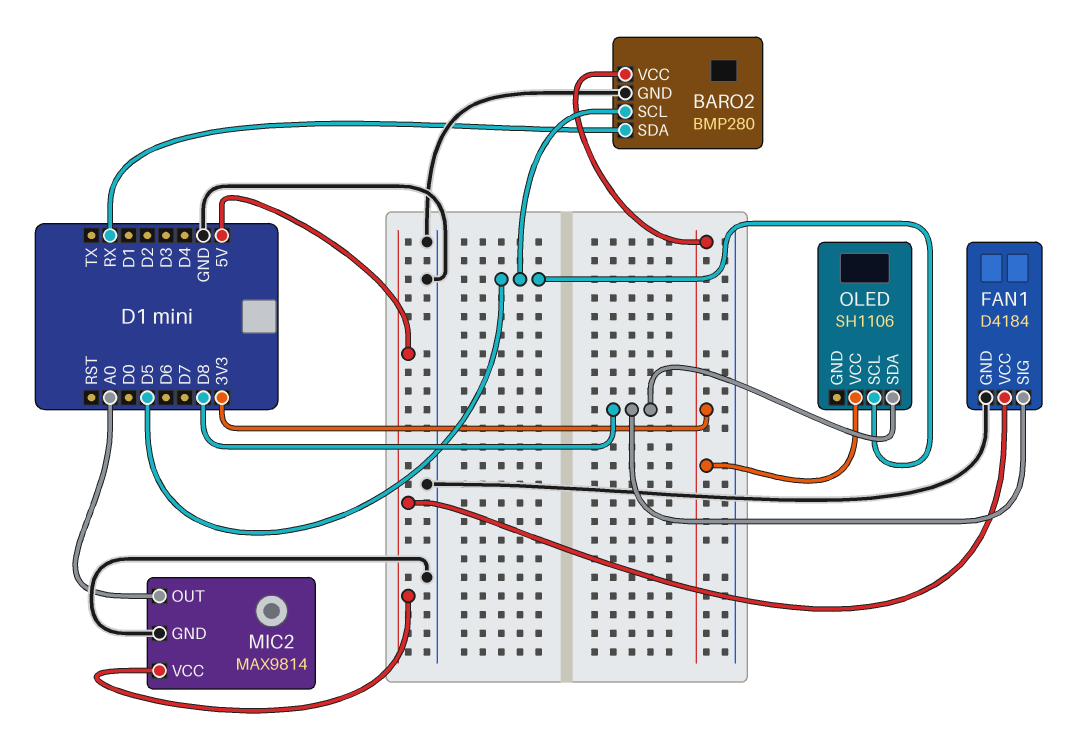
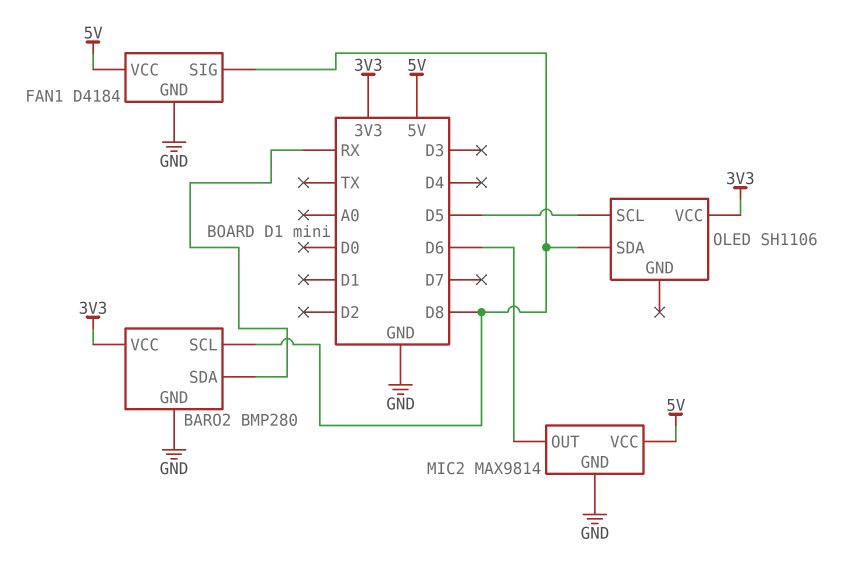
BARO2 pin SCL: D5 -> D8
MIC2 pin OUT: A0 -> D6

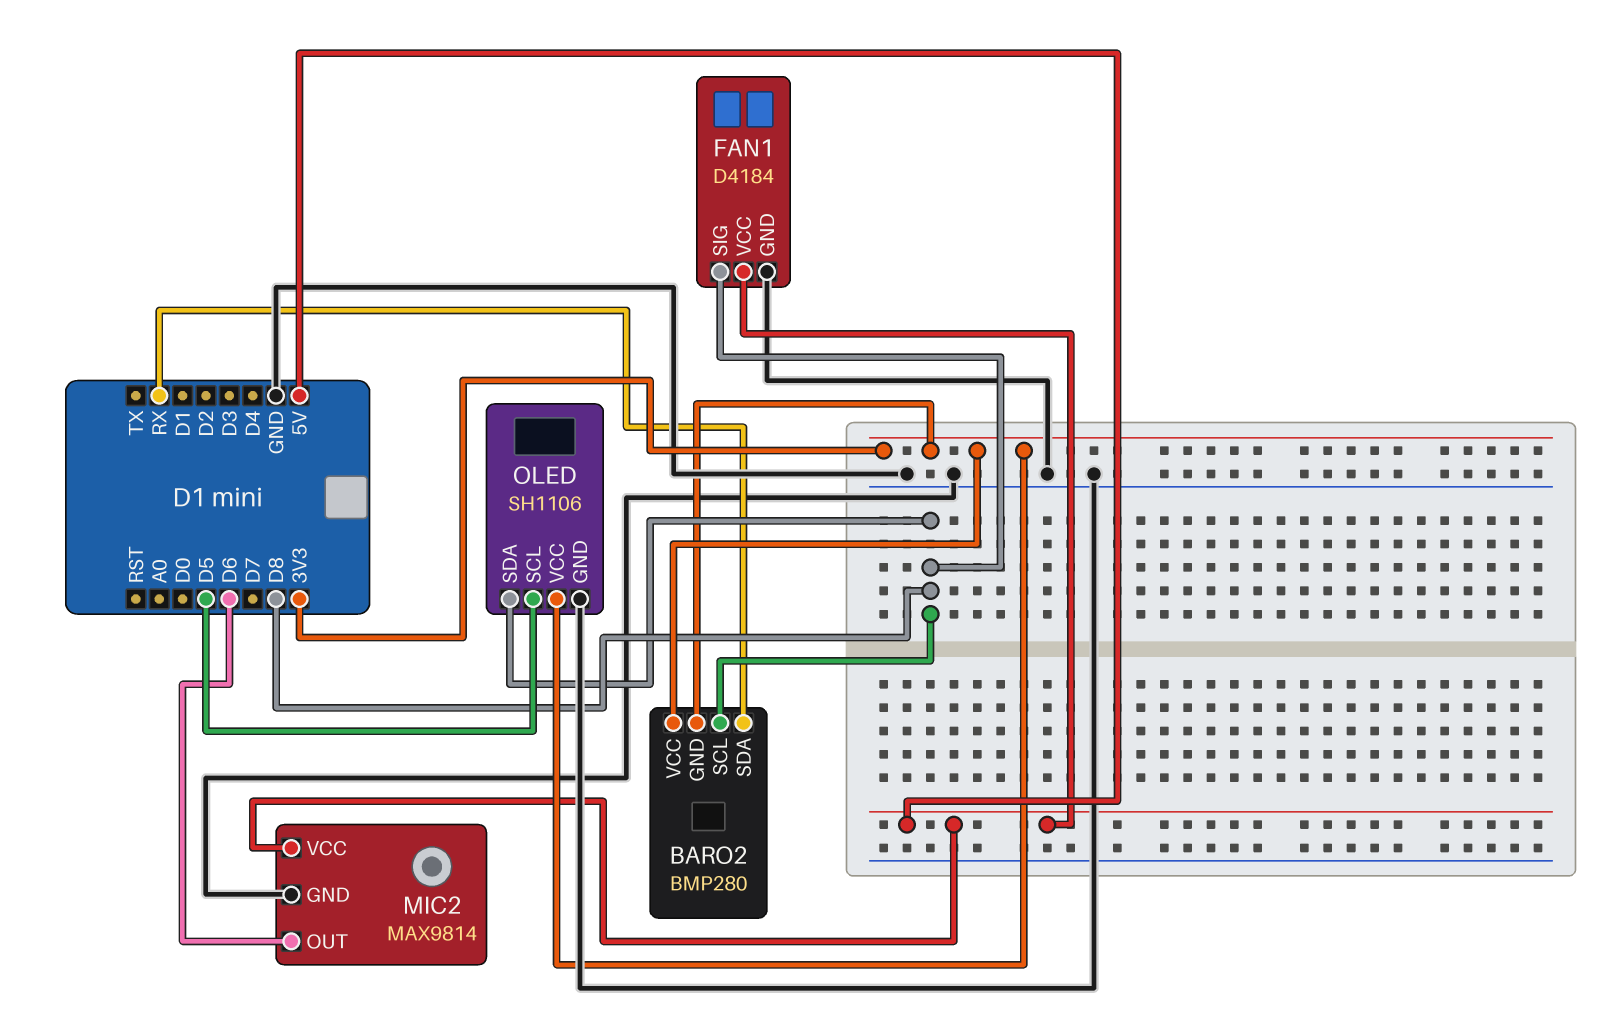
BARO2 pin GND: GND -> 3V3
OLED pin GND: none -> GND

